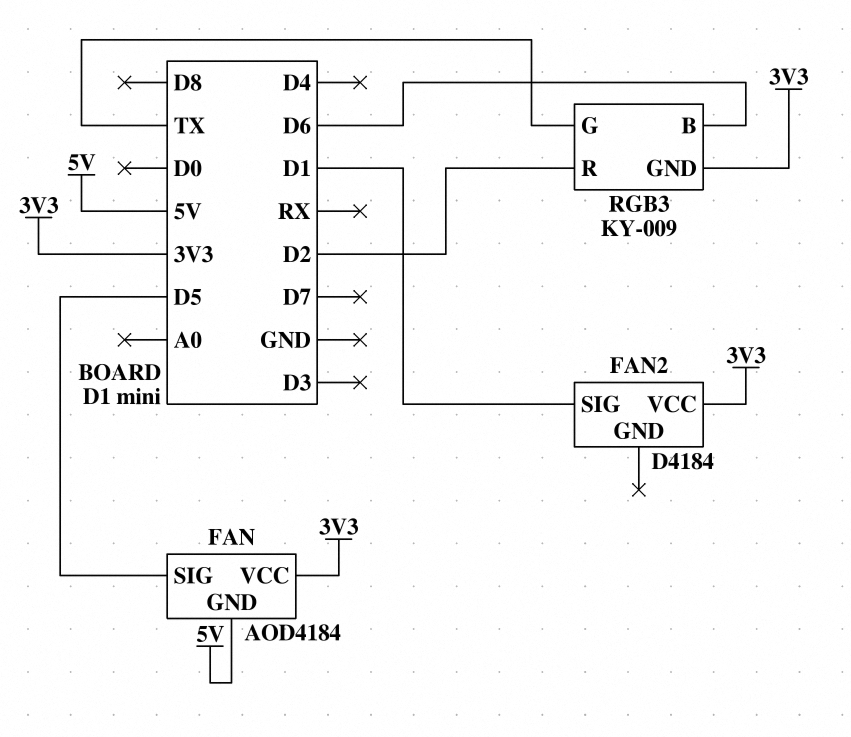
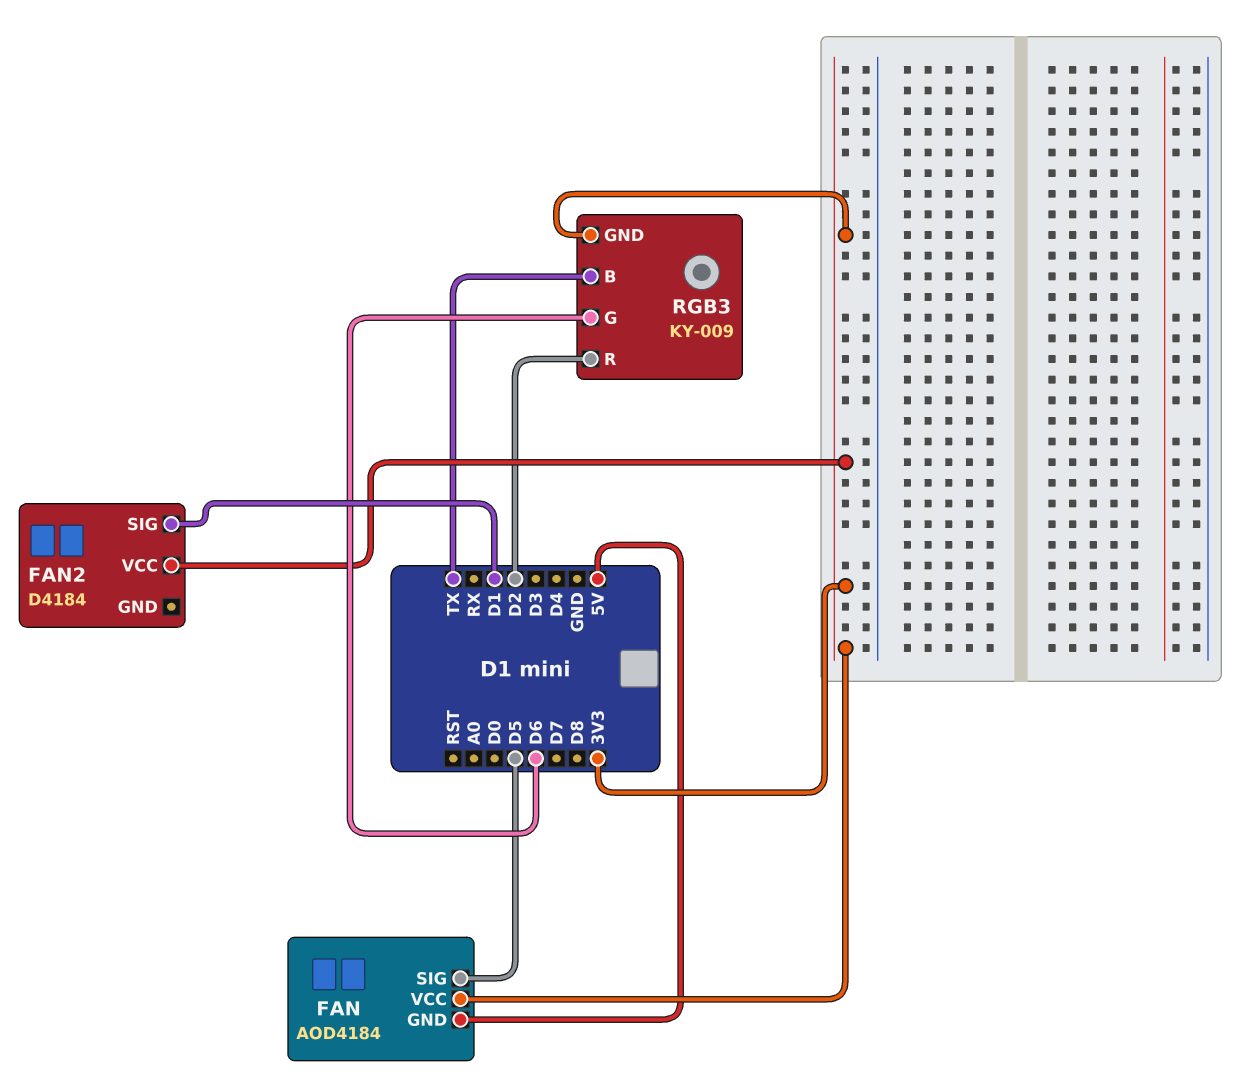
RGB3 pin B: D6 -> TX
RGB3 pin G: TX -> D6

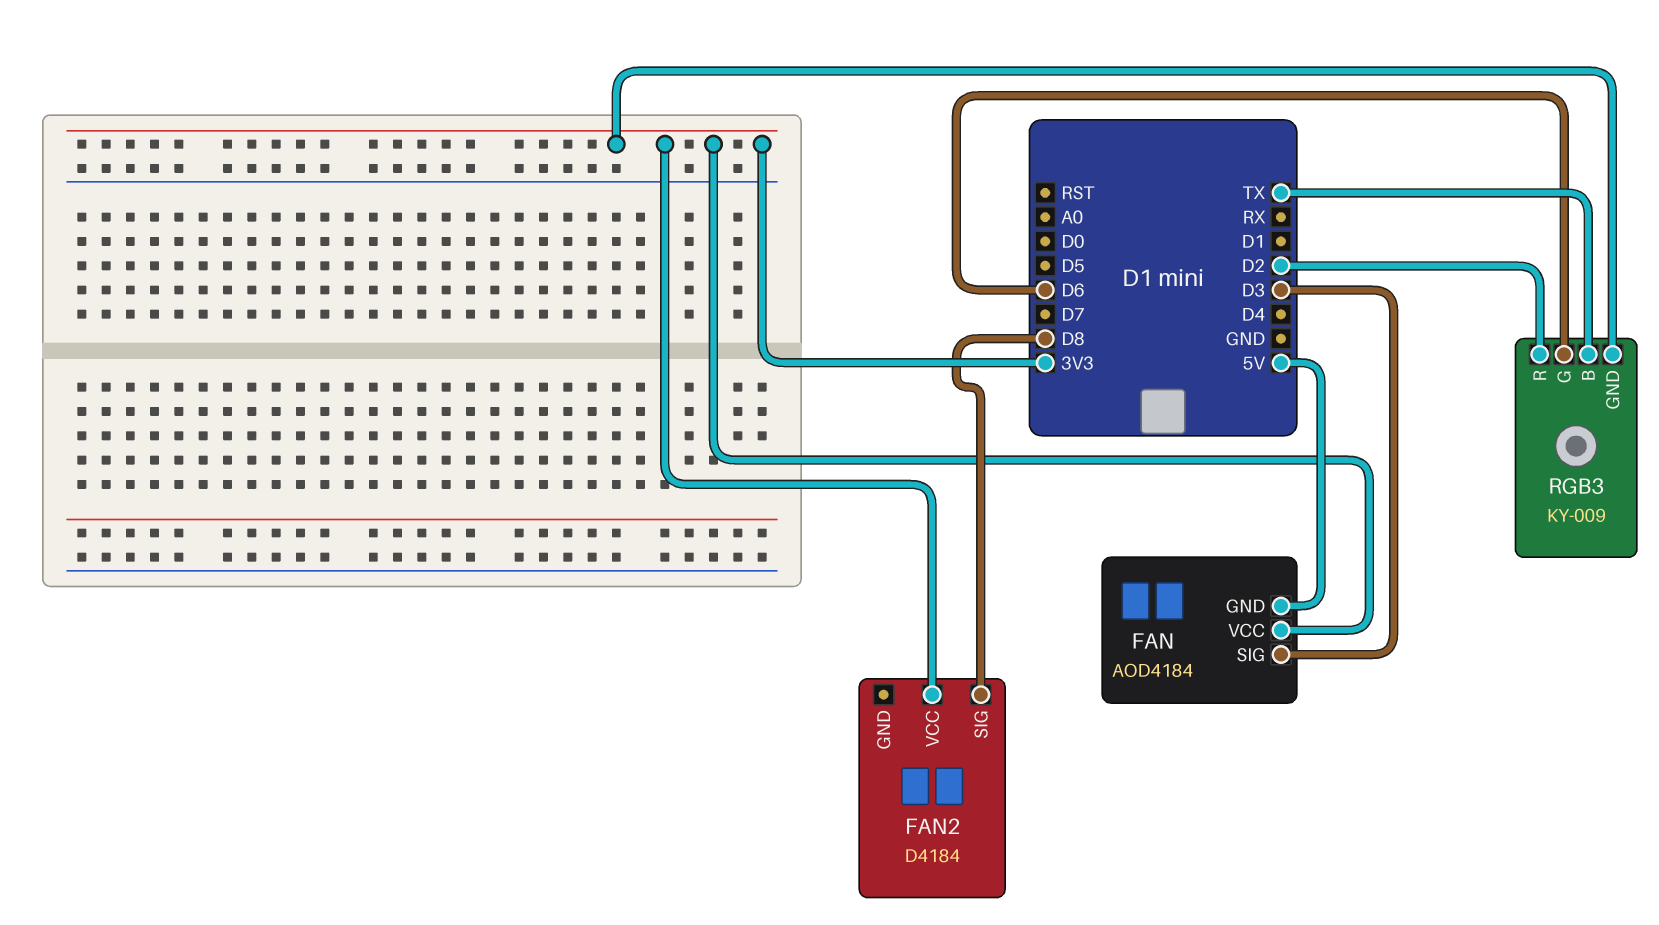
FAN pin SIG: D5 -> D3
FAN2 pin SIG: D1 -> D8

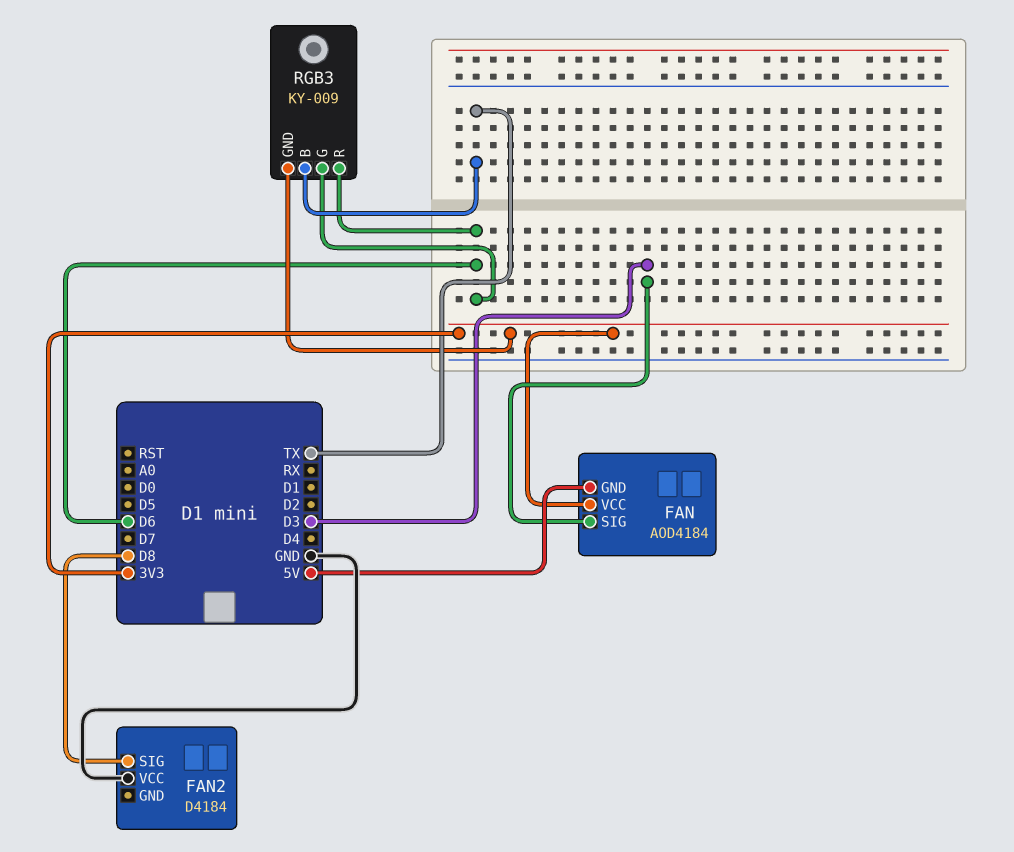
FAN2 pin VCC: 3V3 -> GND
RGB3 pin R: D2 -> D6

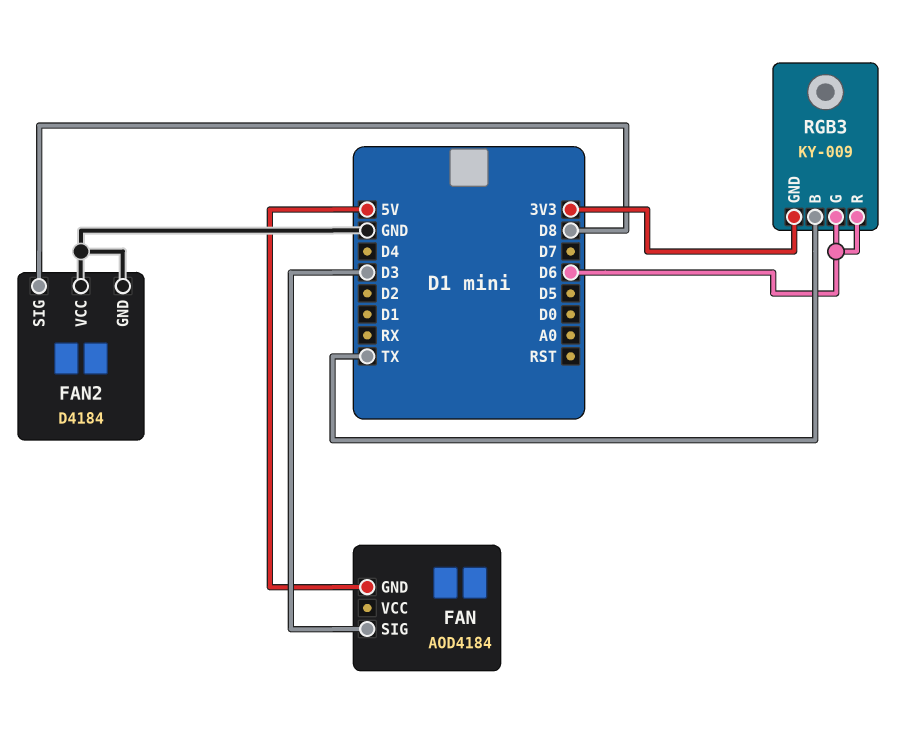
FAN pin VCC: 3V3 -> none
FAN2 pin GND: none -> GND

